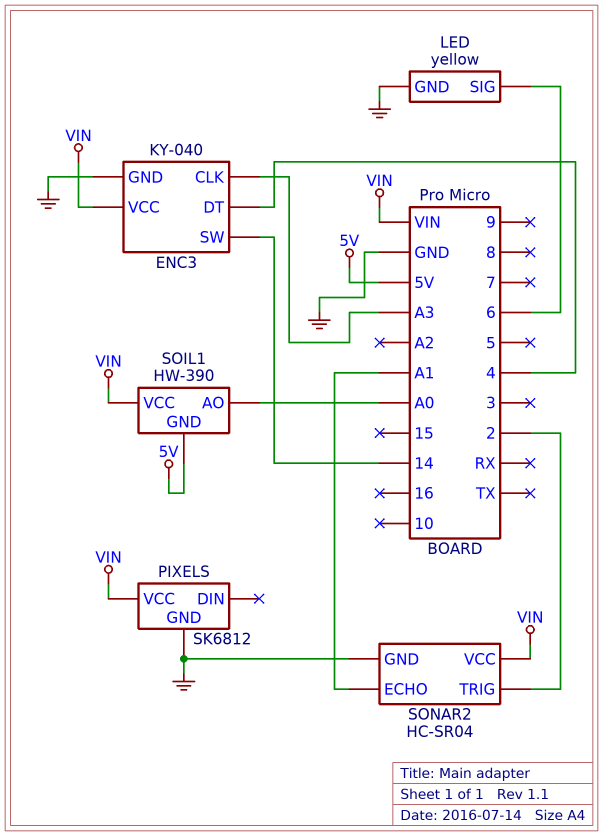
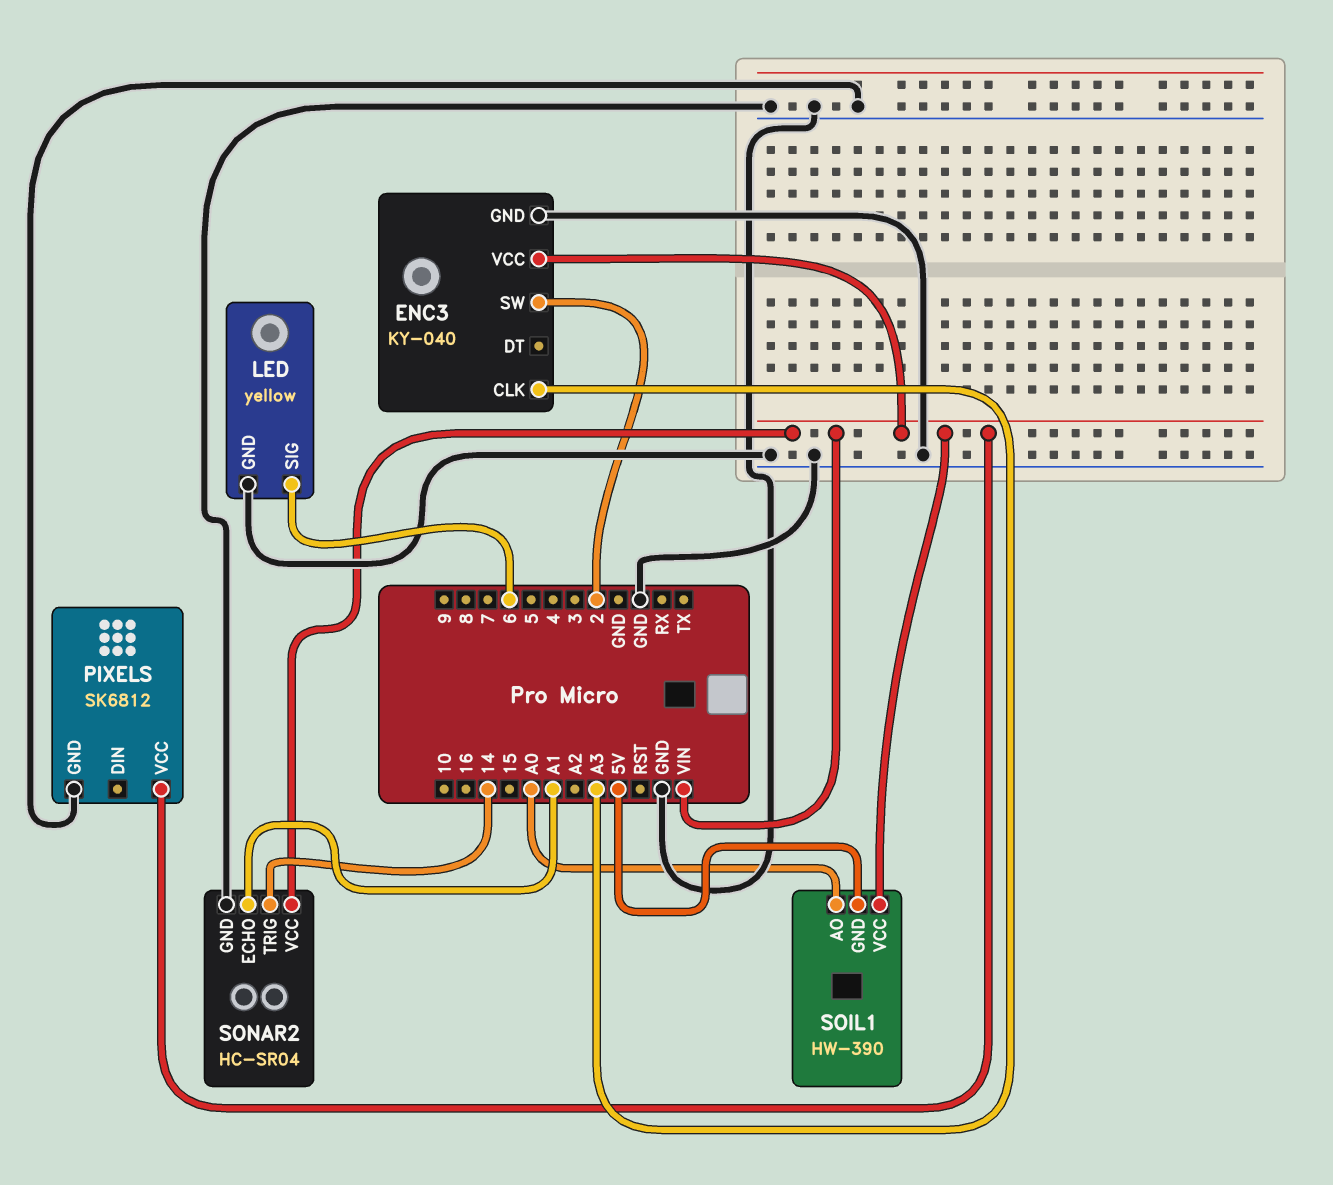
ENC3 pin DT: 4 -> none
ENC3 pin SW: 14 -> 2
SONAR2 pin TRIG: 2 -> 14

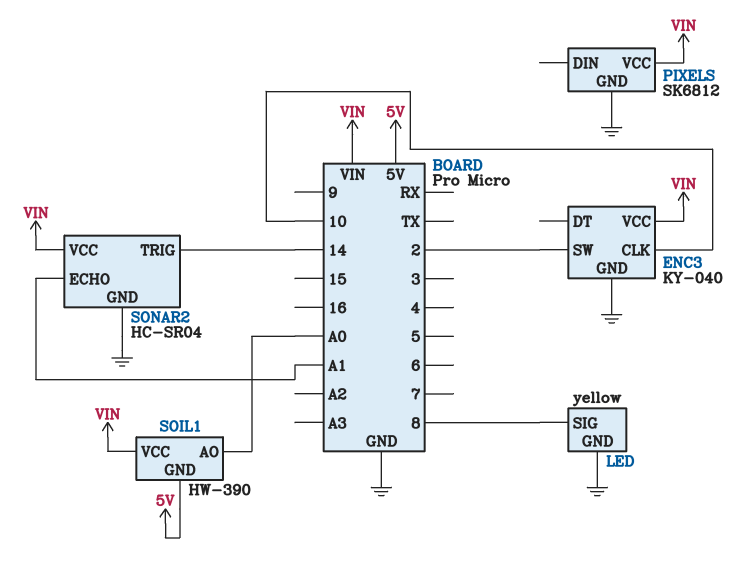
ENC3 pin CLK: A3 -> 10
LED pin SIG: 6 -> 8

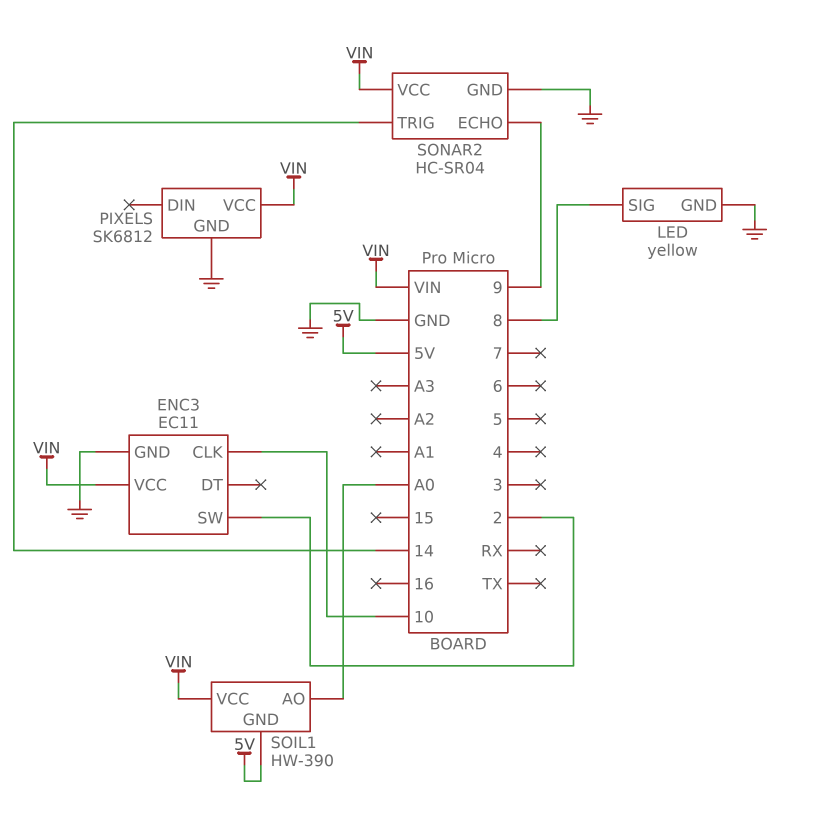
ENC3: KY-040 -> EC11
SONAR2 pin ECHO: A1 -> 9

